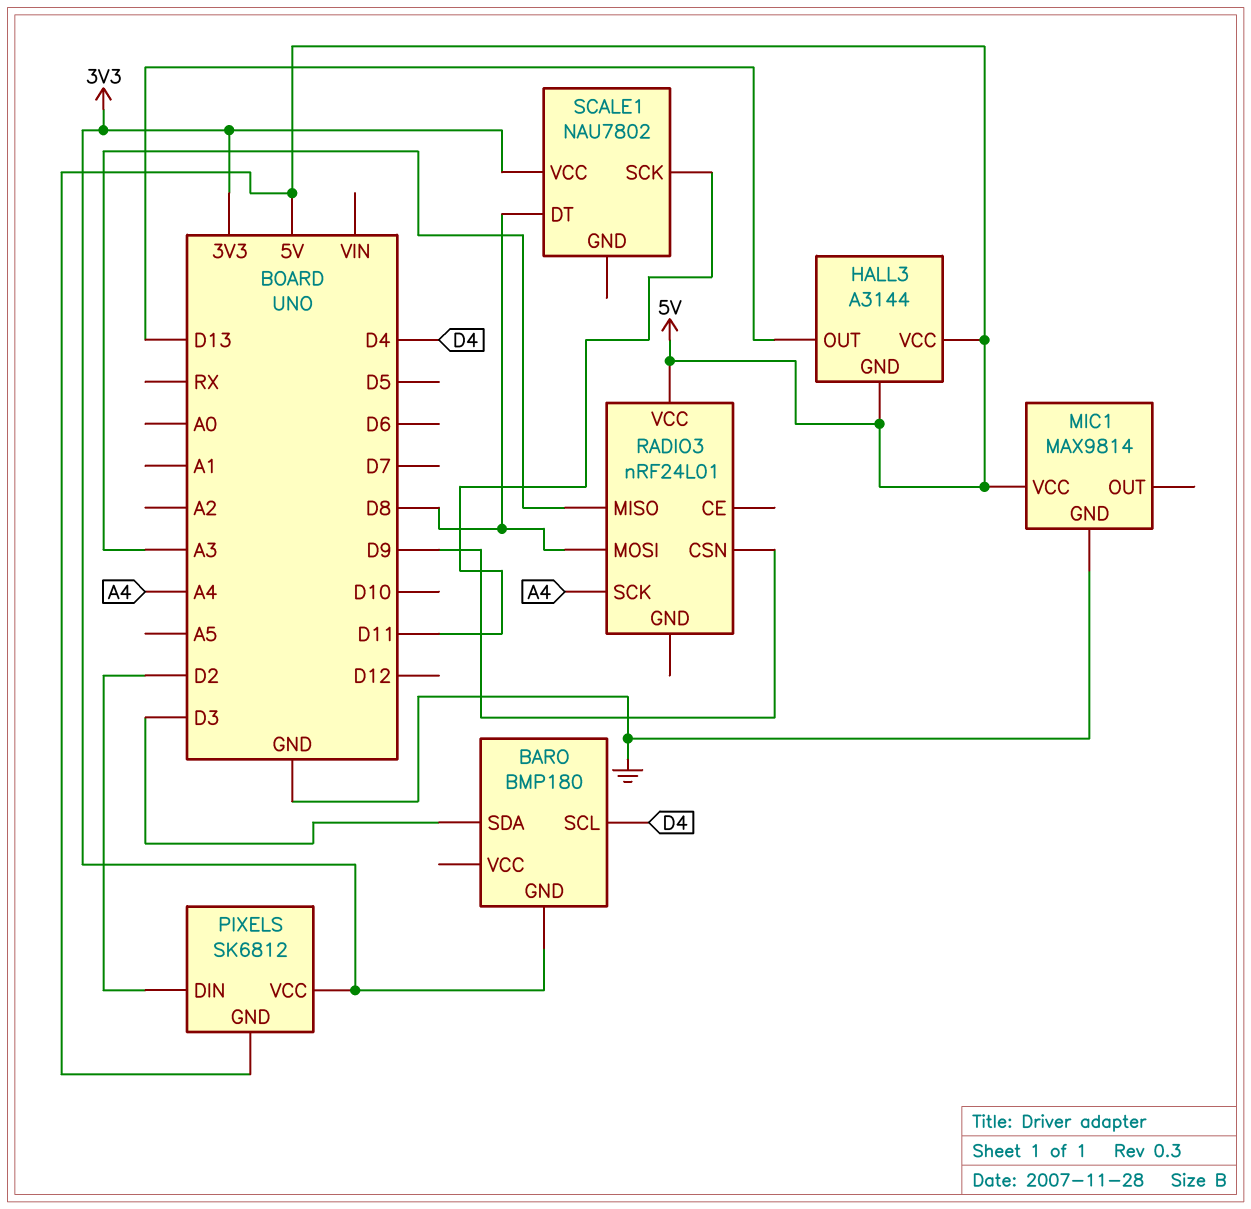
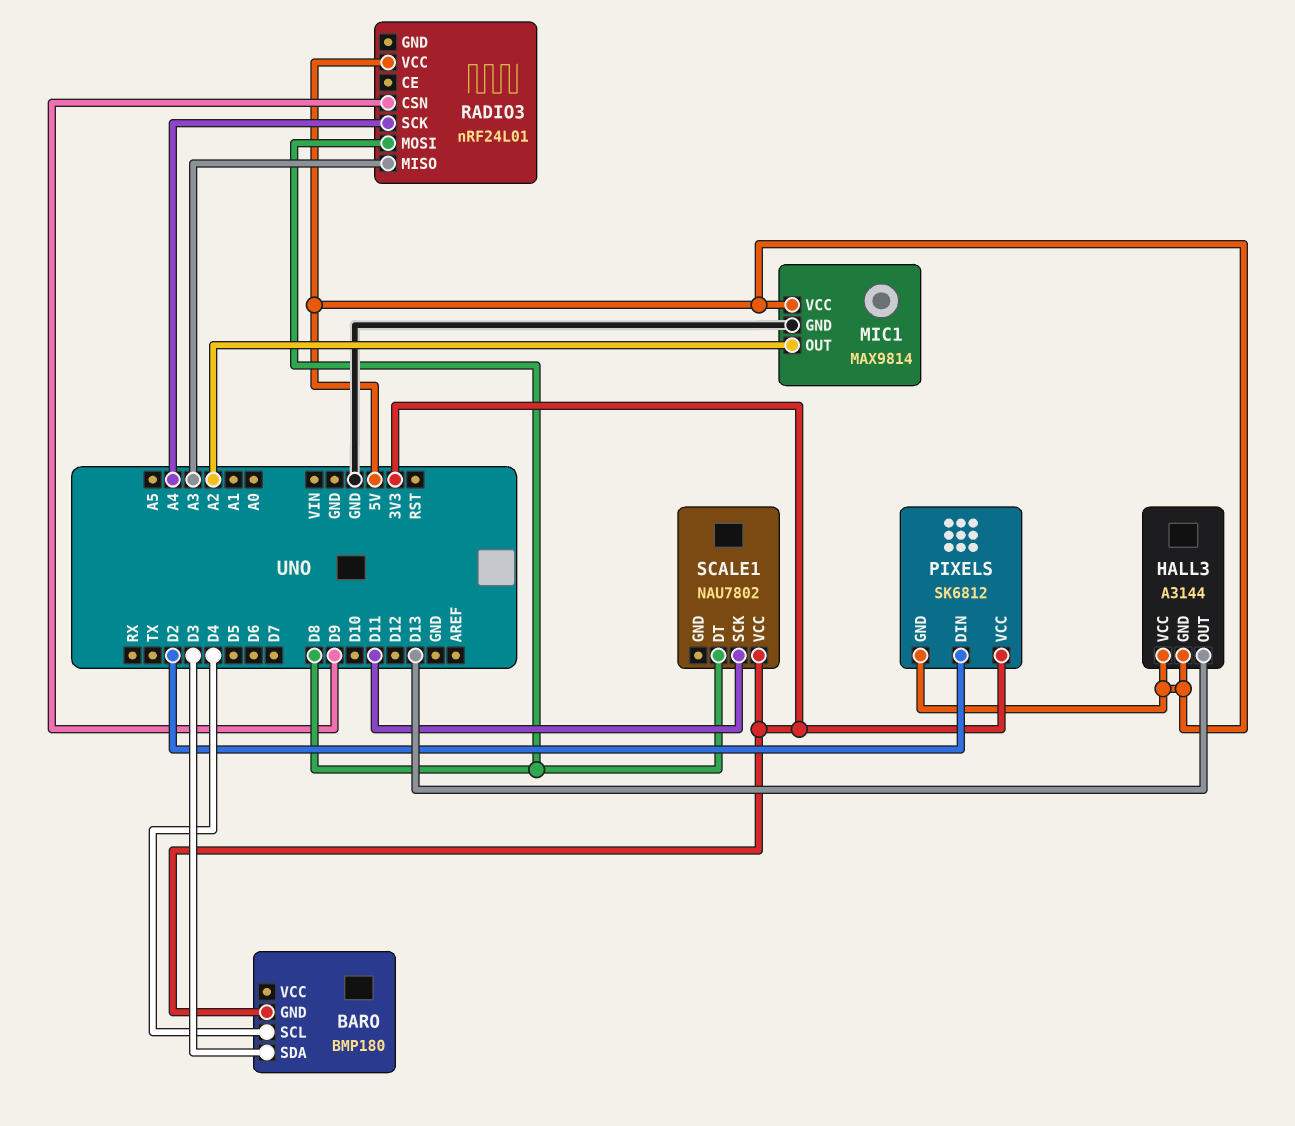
MIC1 pin OUT: none -> A2

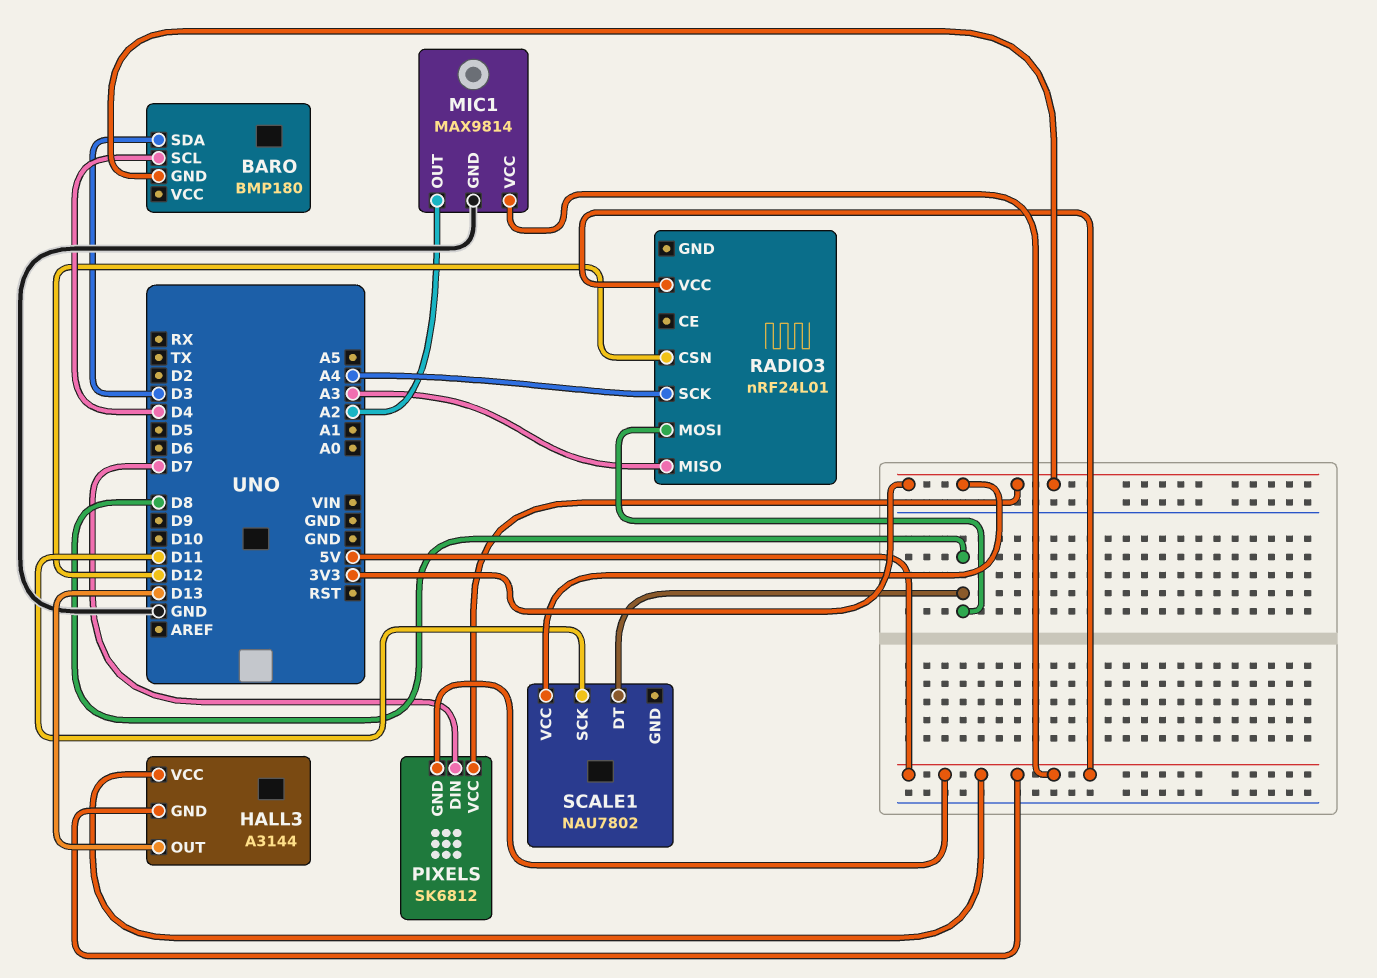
PIXELS pin DIN: D2 -> D7
RADIO3 pin CSN: D9 -> D12

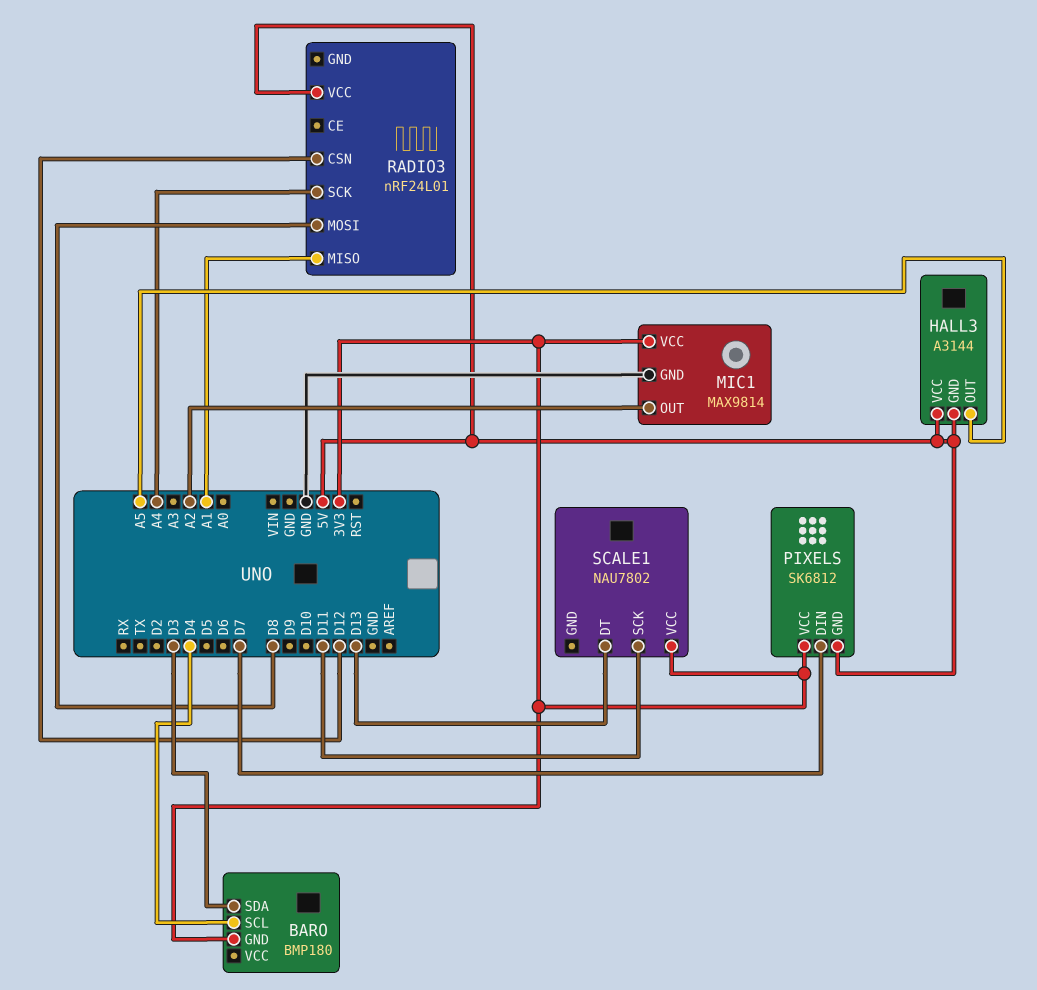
HALL3 pin OUT: D13 -> A5
MIC1 pin VCC: 5V -> 3V3
RADIO3 pin MISO: A3 -> A1
SCALE1 pin DT: D8 -> D13

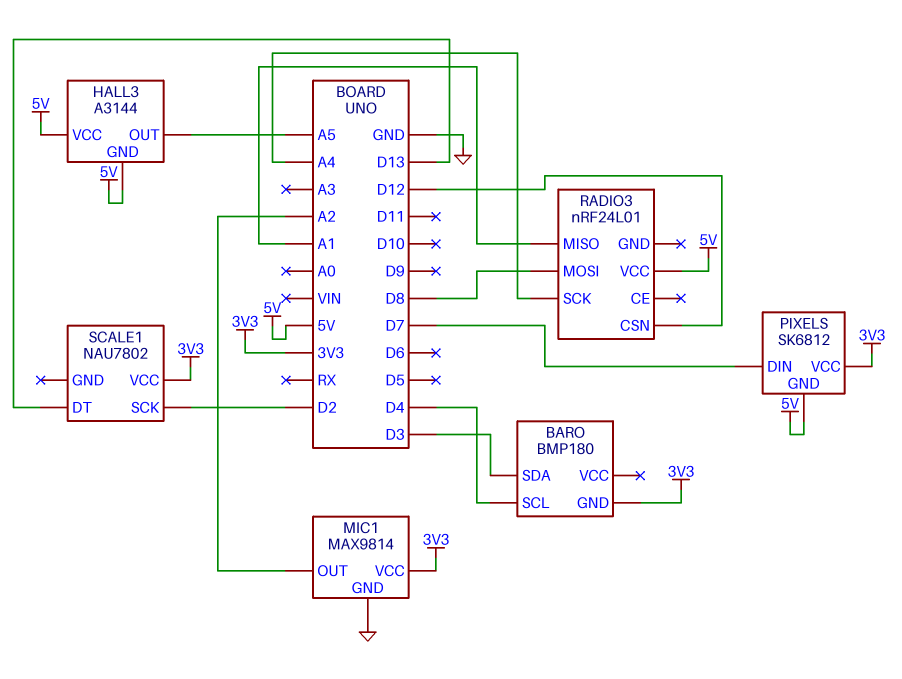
SCALE1 pin SCK: D11 -> D2

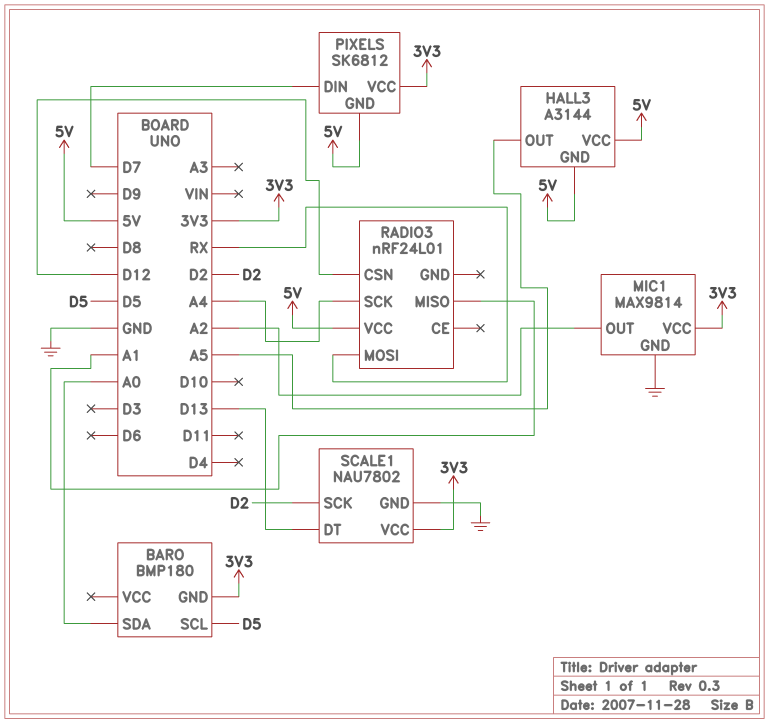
BARO pin SCL: D4 -> D5
BARO pin SDA: D3 -> A0
RADIO3 pin MOSI: D8 -> RX
SCALE1 pin GND: none -> GND

